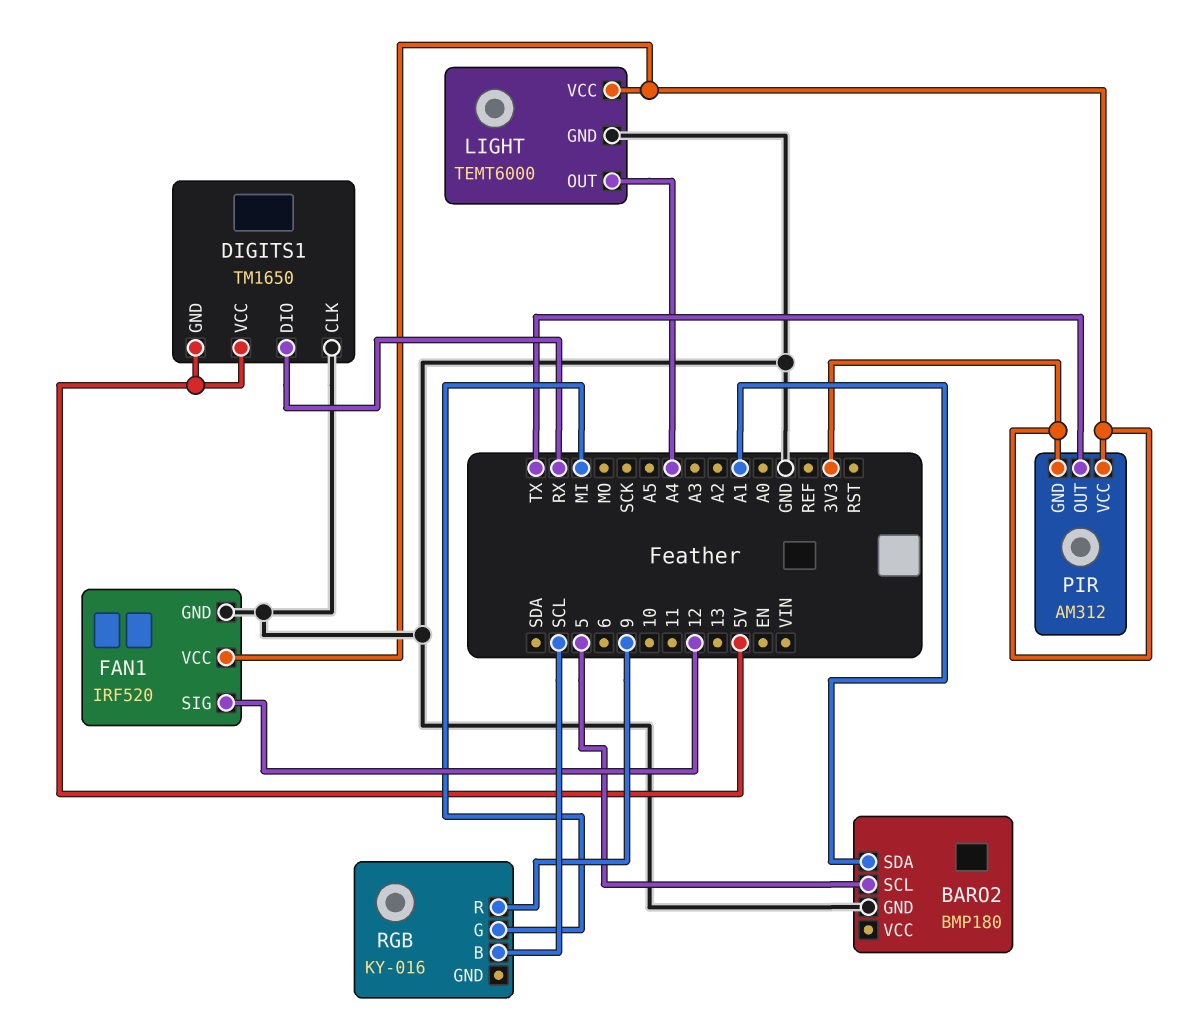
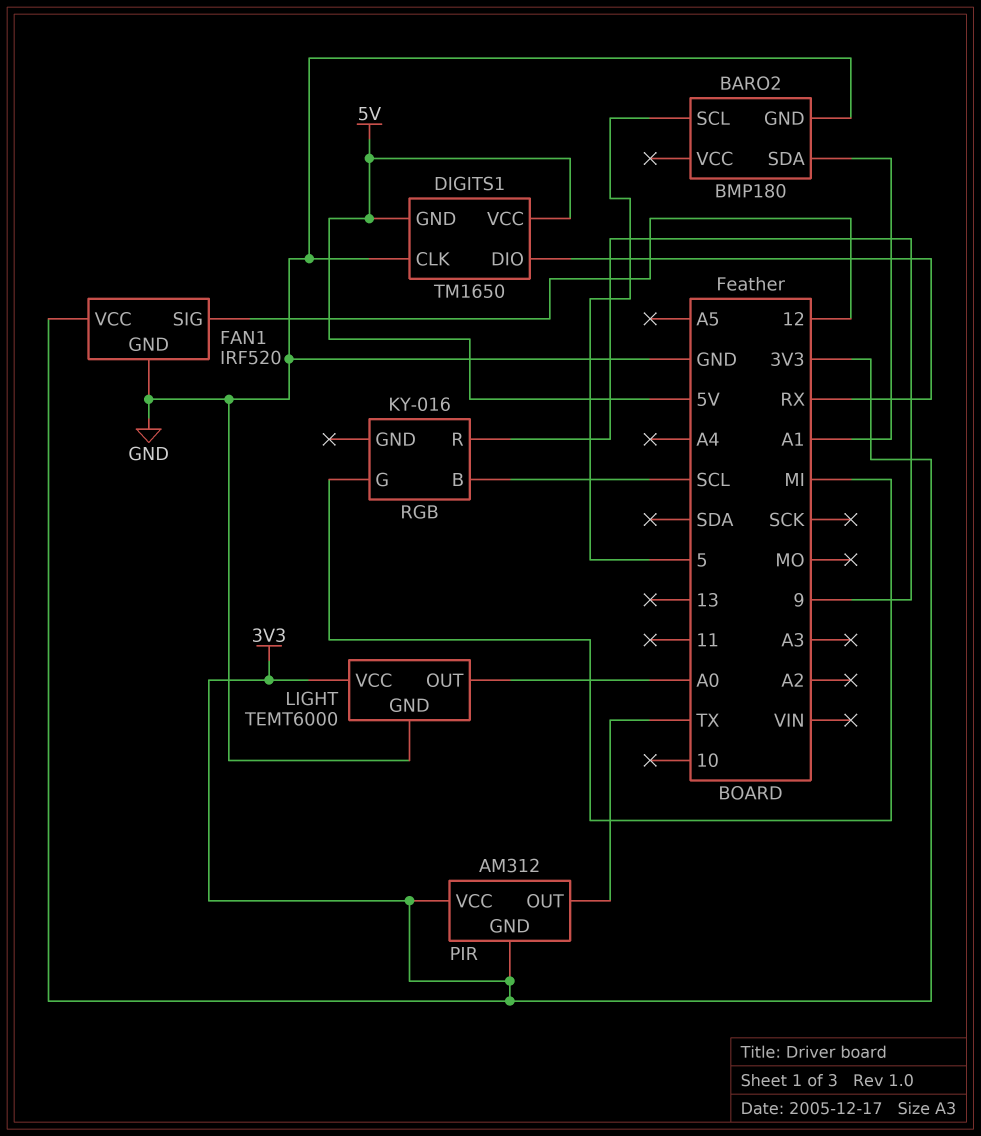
LIGHT pin OUT: A4 -> A0

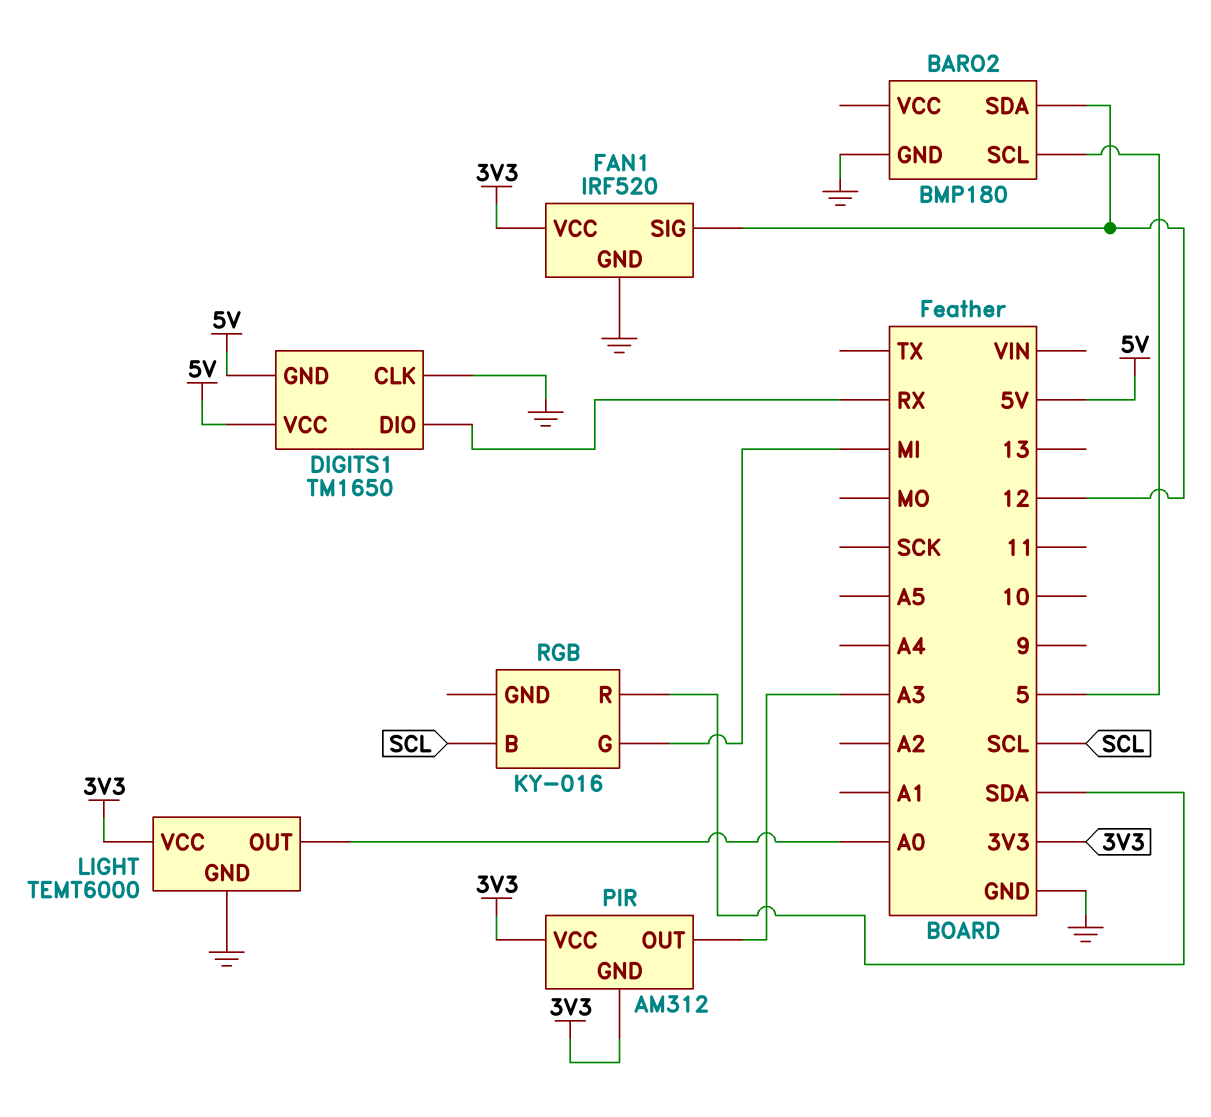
BARO2 pin SDA: A1 -> 12
PIR pin OUT: TX -> A3
RGB pin R: 9 -> SDA

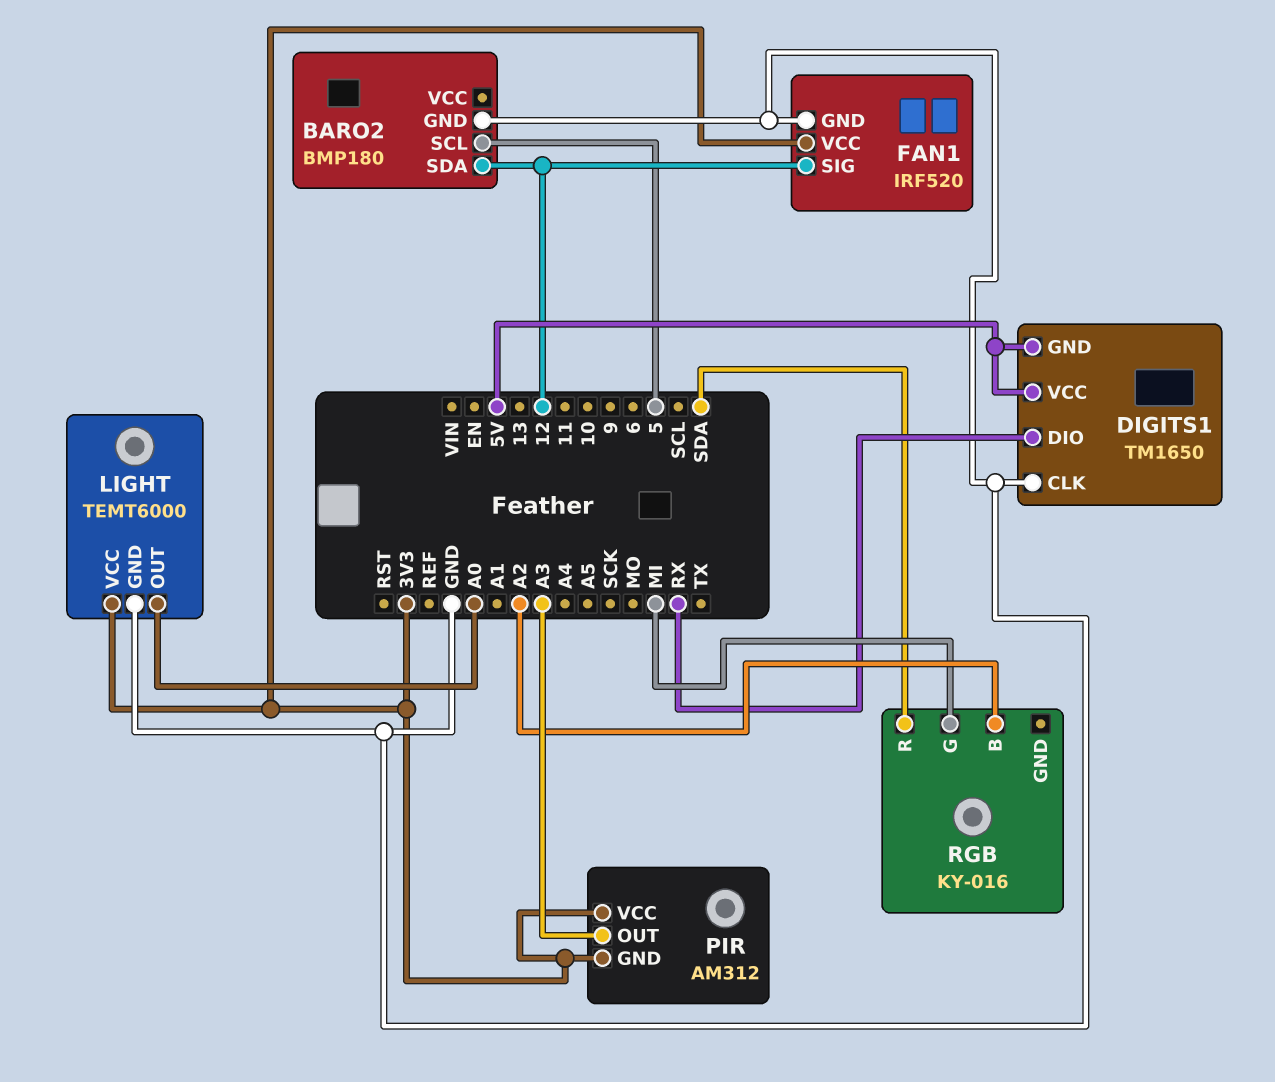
RGB pin B: SCL -> A2

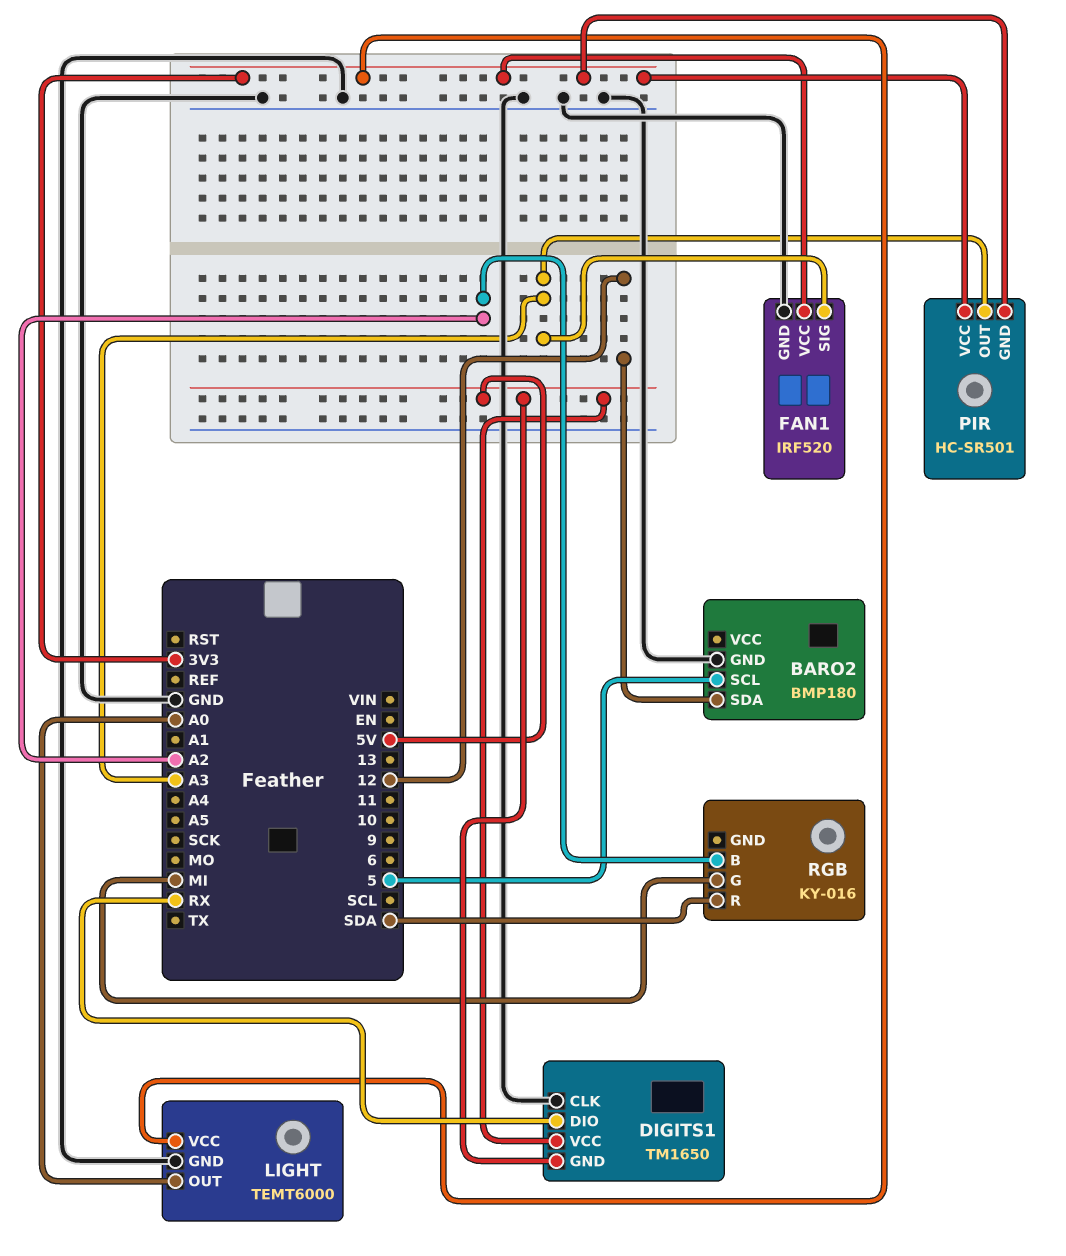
FAN1 pin SIG: 12 -> A3
PIR: AM312 -> HC-SR501

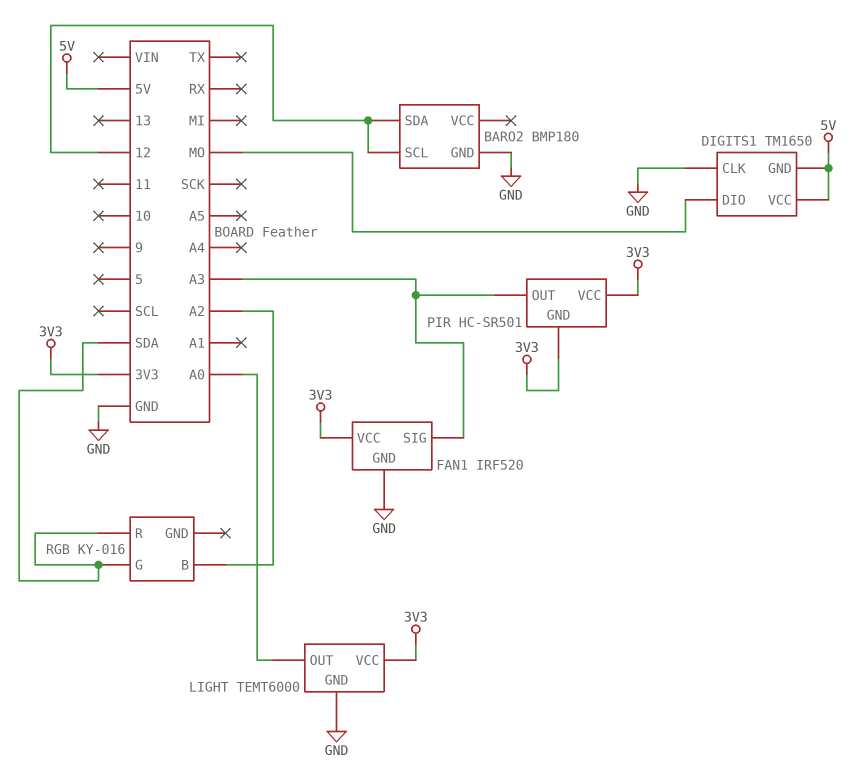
BARO2 pin SCL: 5 -> 12
DIGITS1 pin DIO: RX -> MO
RGB pin G: MI -> SDA

